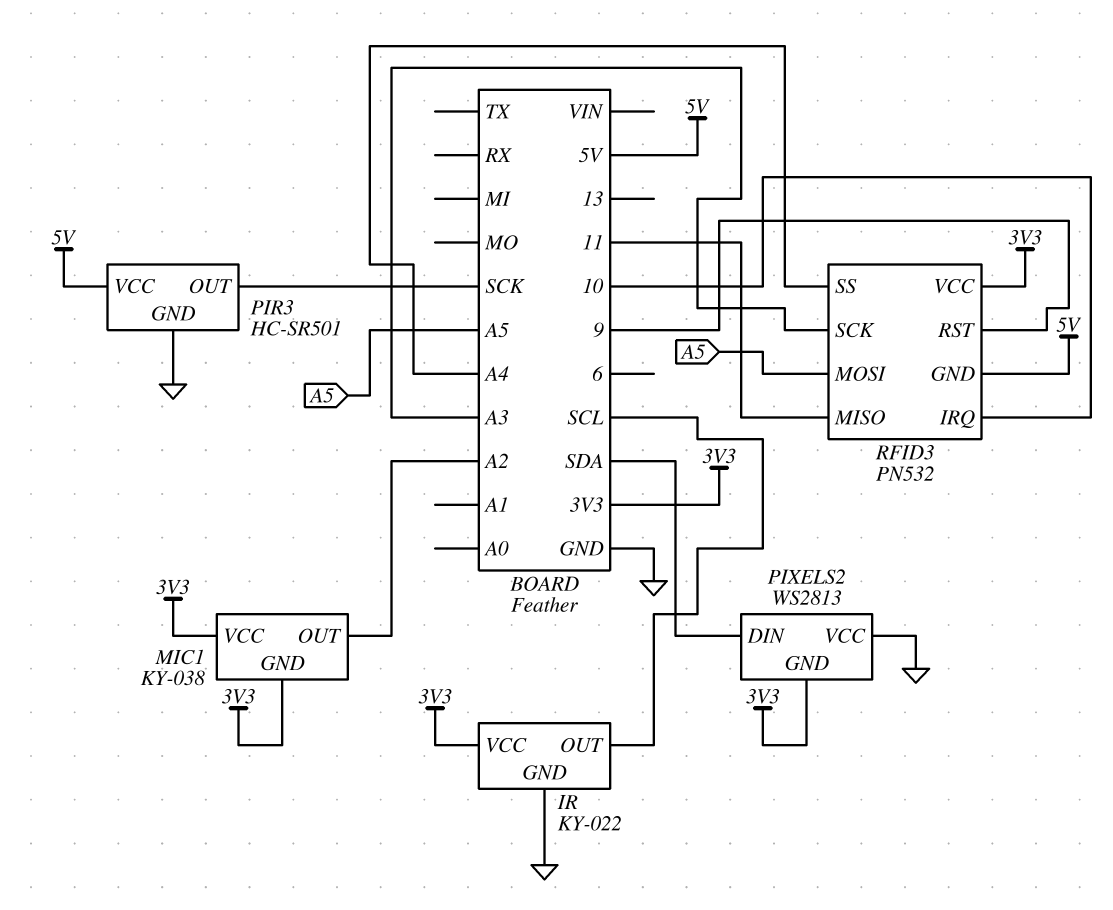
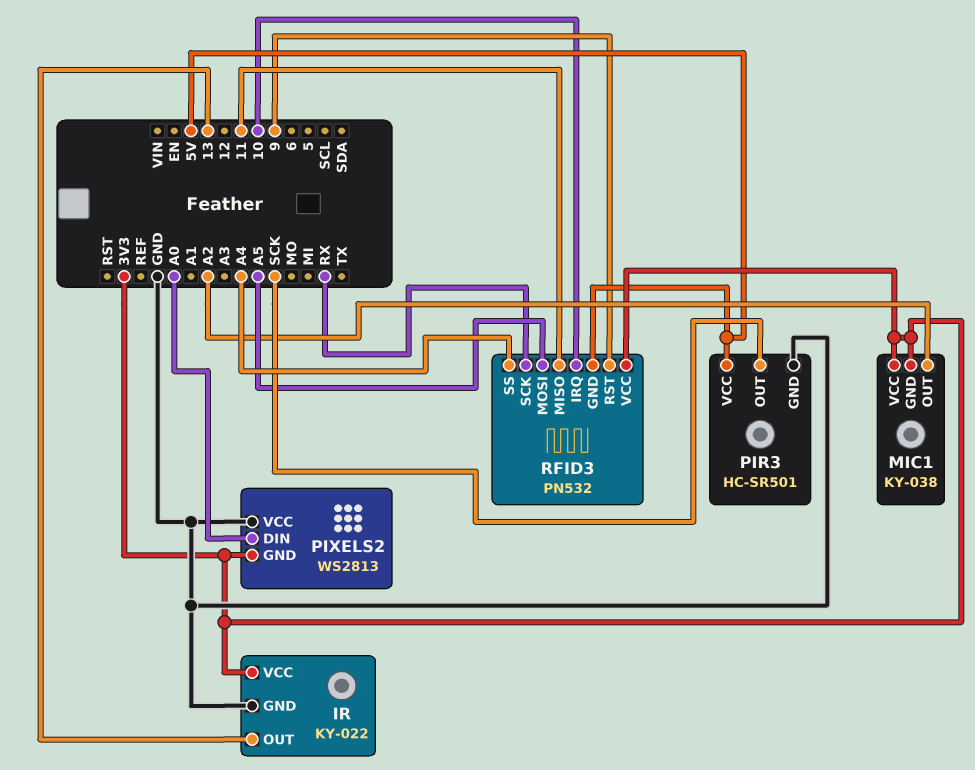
IR pin OUT: SCL -> 13
PIXELS2 pin DIN: SDA -> A0
RFID3 pin SCK: A3 -> RX

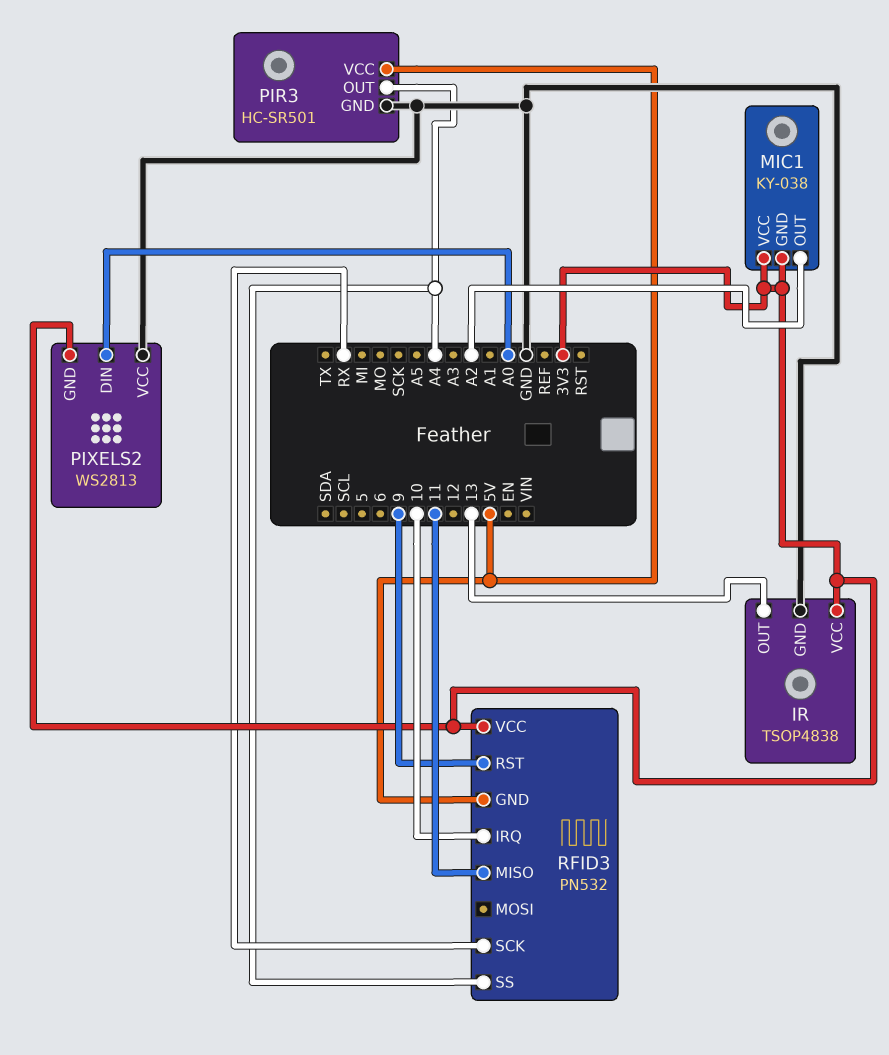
IR: KY-022 -> TSOP4838
PIR3 pin OUT: SCK -> A4
RFID3 pin MOSI: A5 -> none

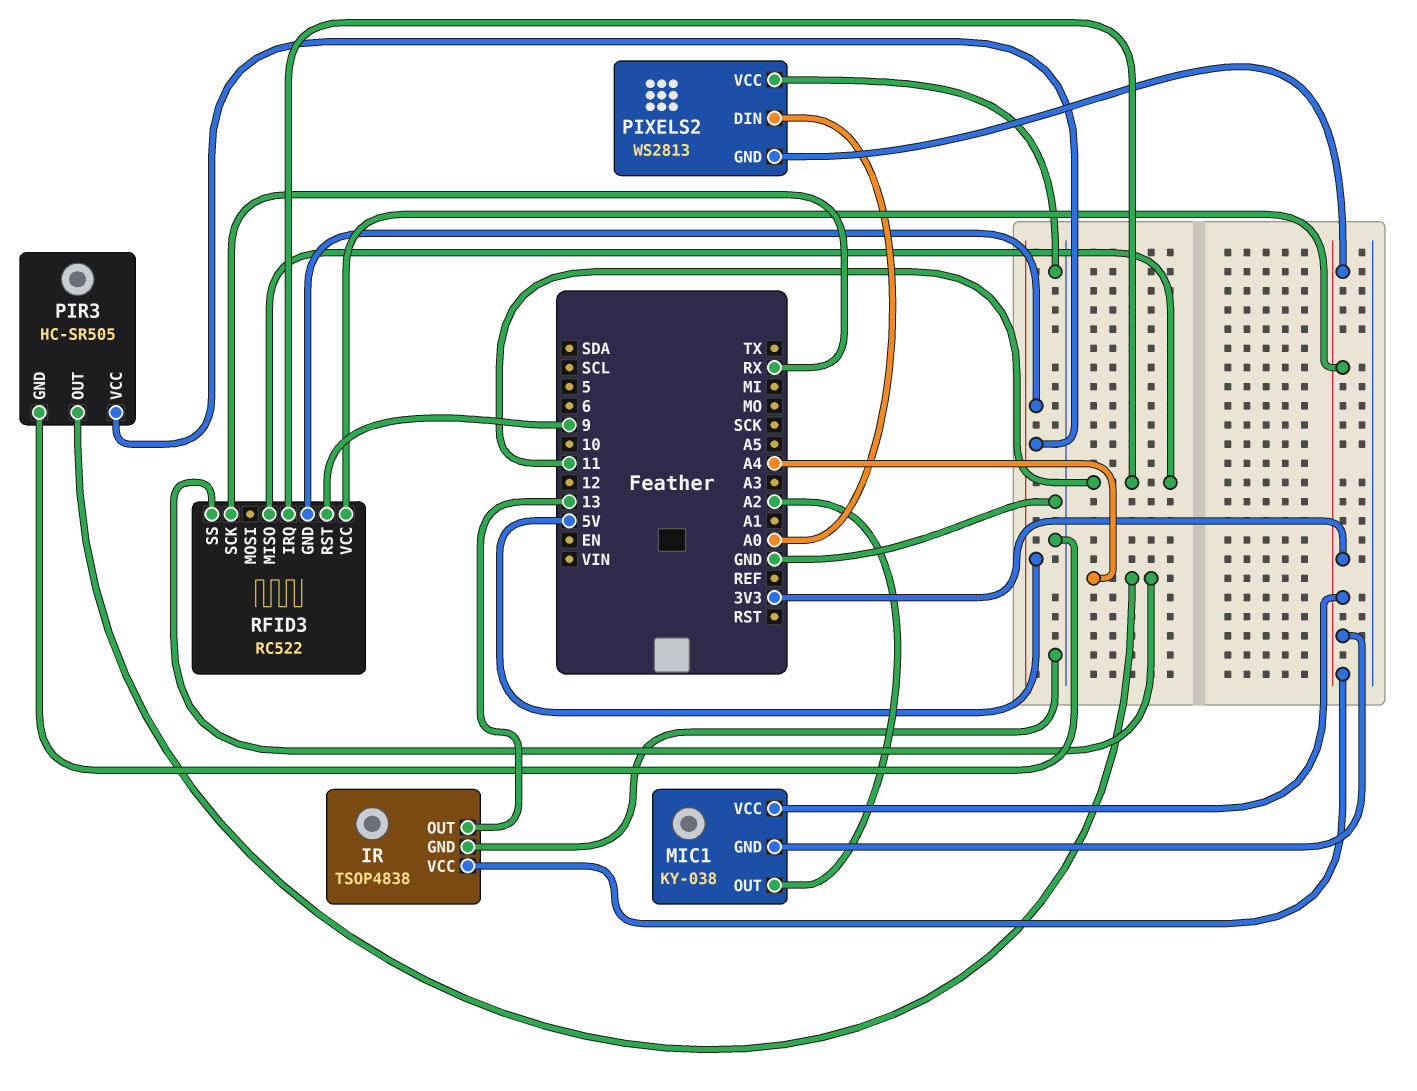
PIR3: HC-SR501 -> HC-SR505
RFID3: PN532 -> RC522
RFID3 pin IRQ: 10 -> 11

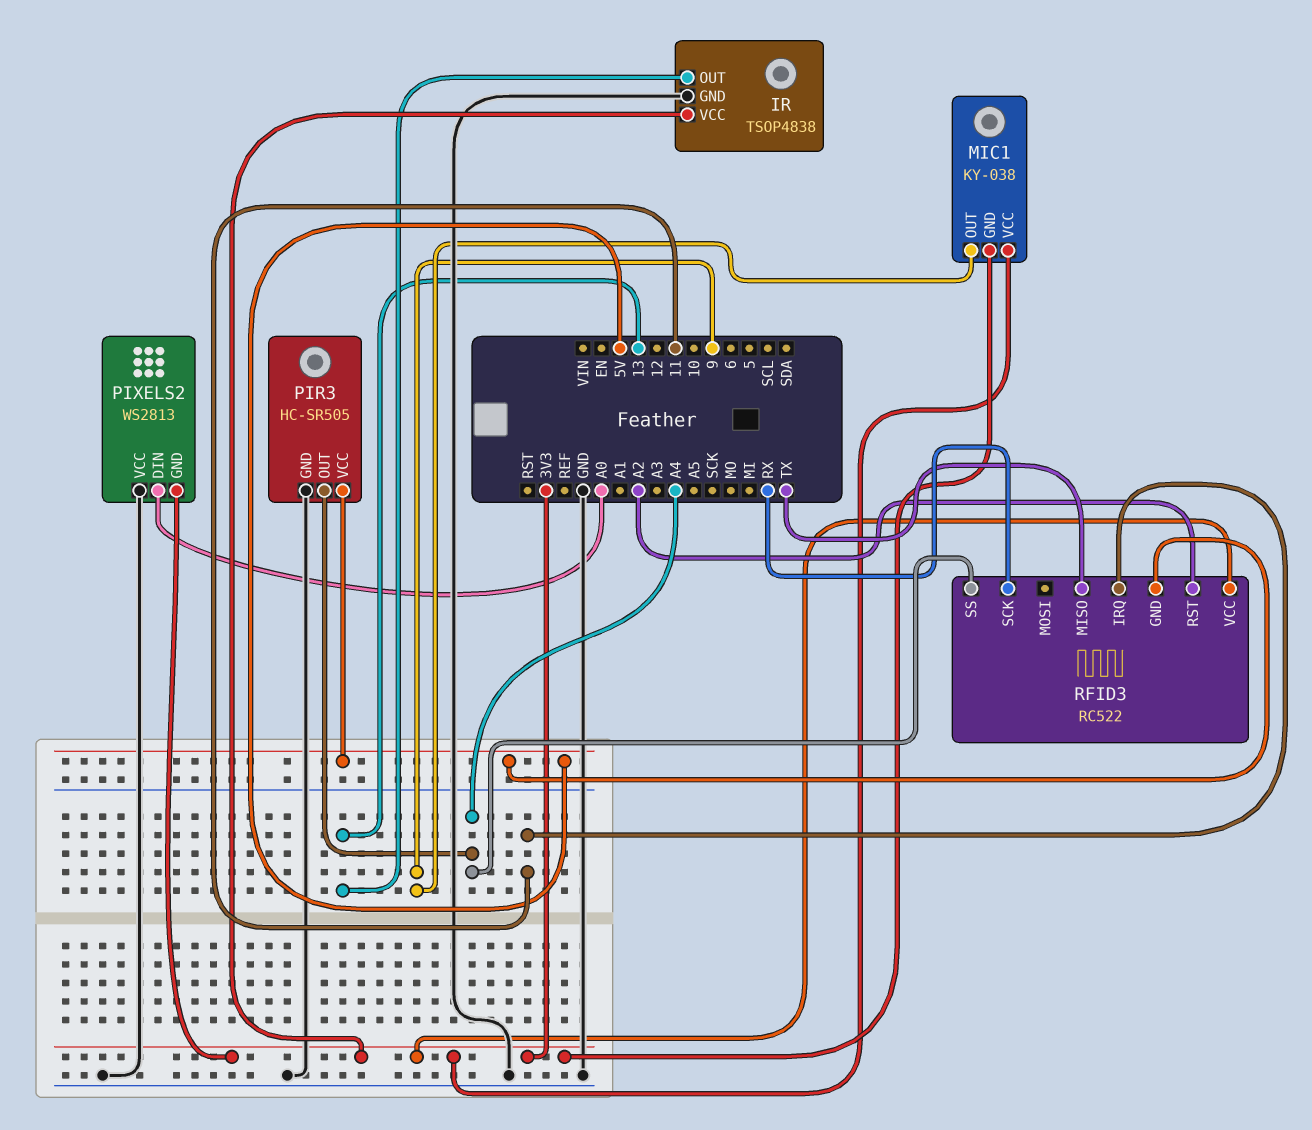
MIC1 pin OUT: A2 -> 9
RFID3 pin MISO: 11 -> TX
RFID3 pin RST: 9 -> A2

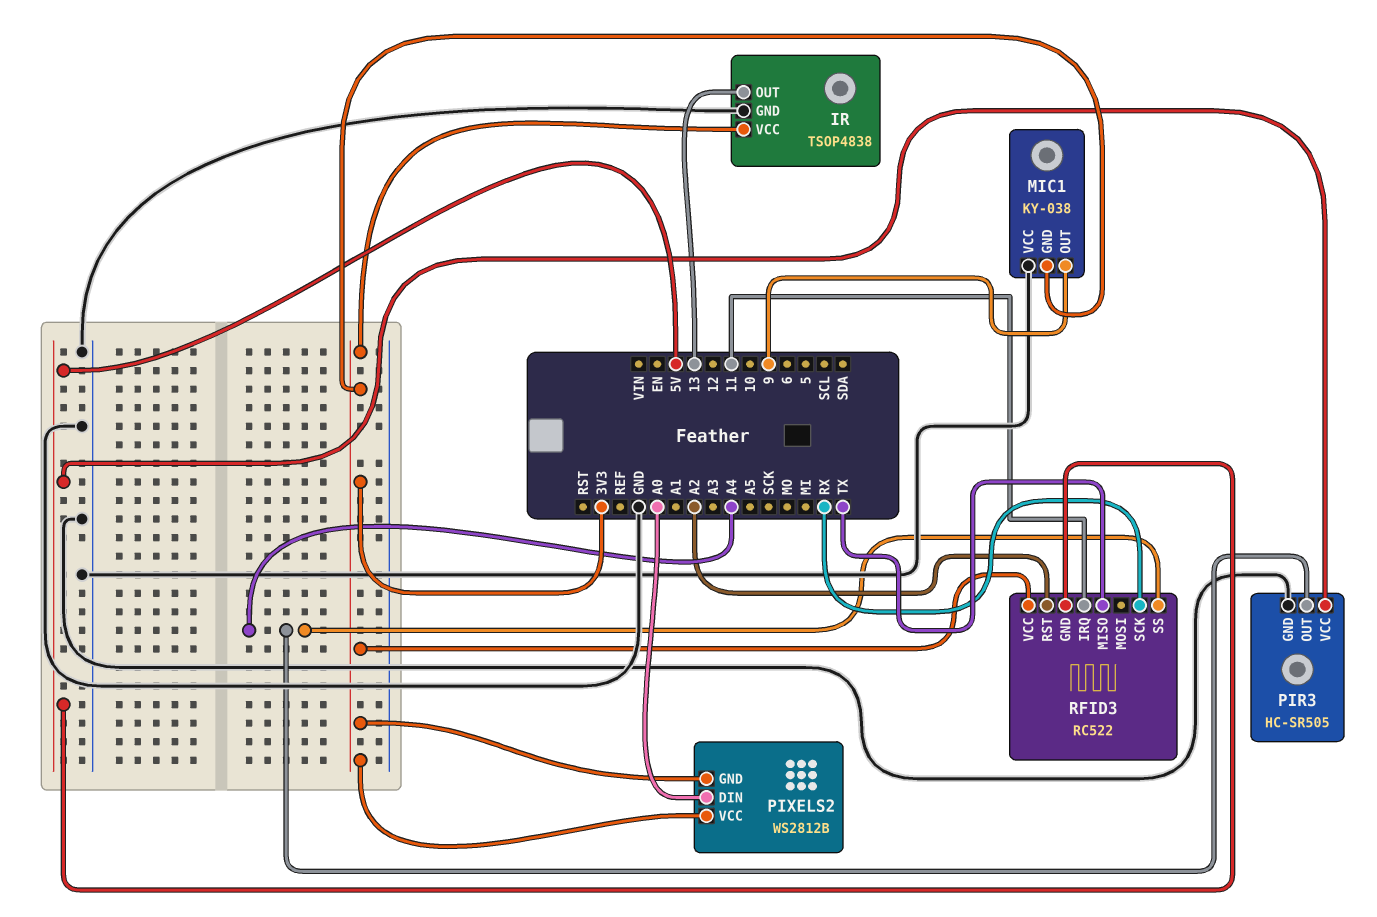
MIC1 pin VCC: 3V3 -> GND
PIXELS2: WS2813 -> WS2812B
PIXELS2 pin VCC: GND -> 3V3

